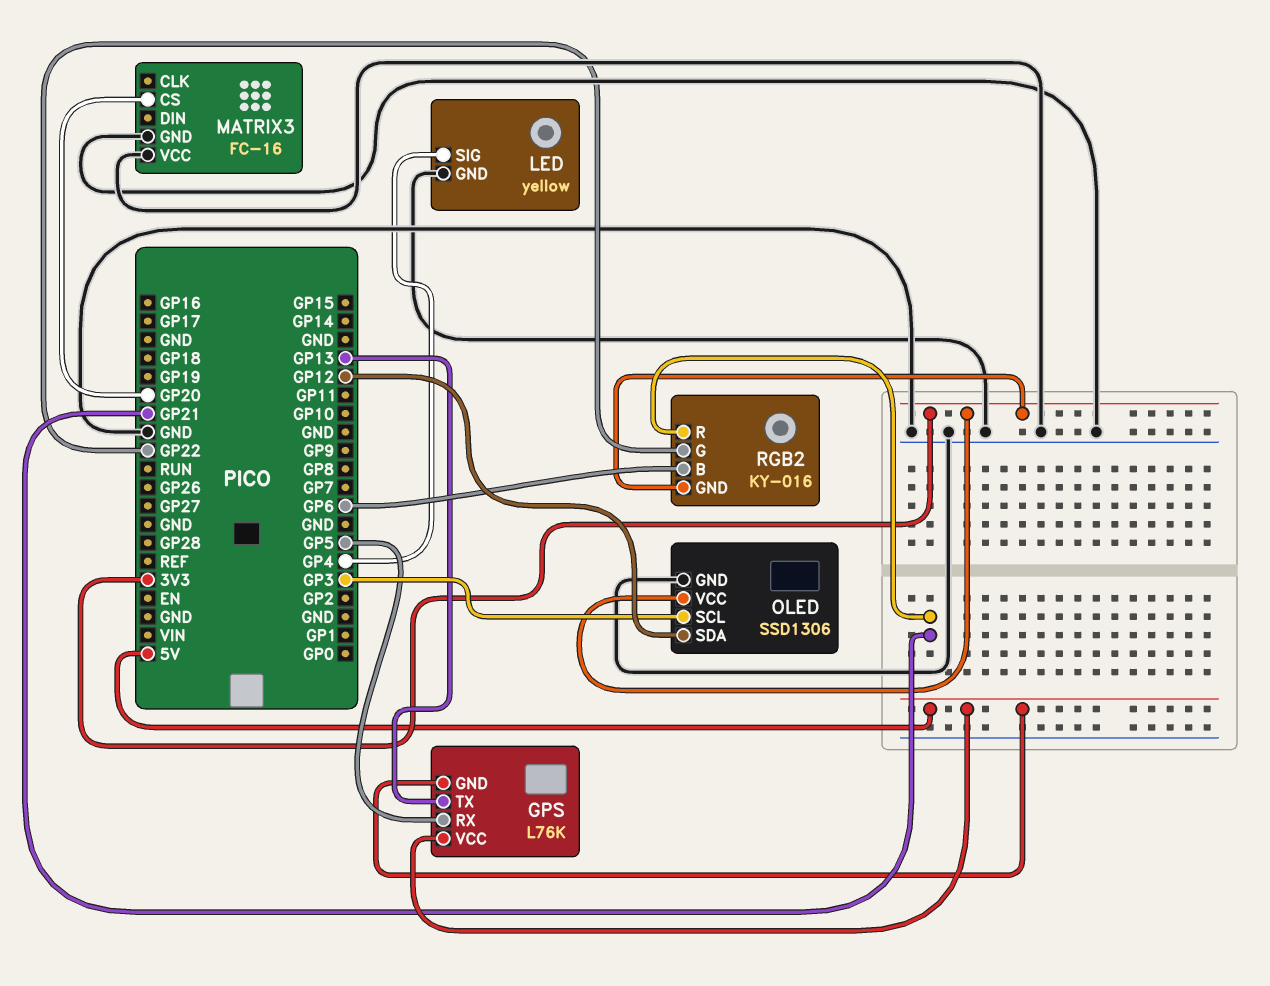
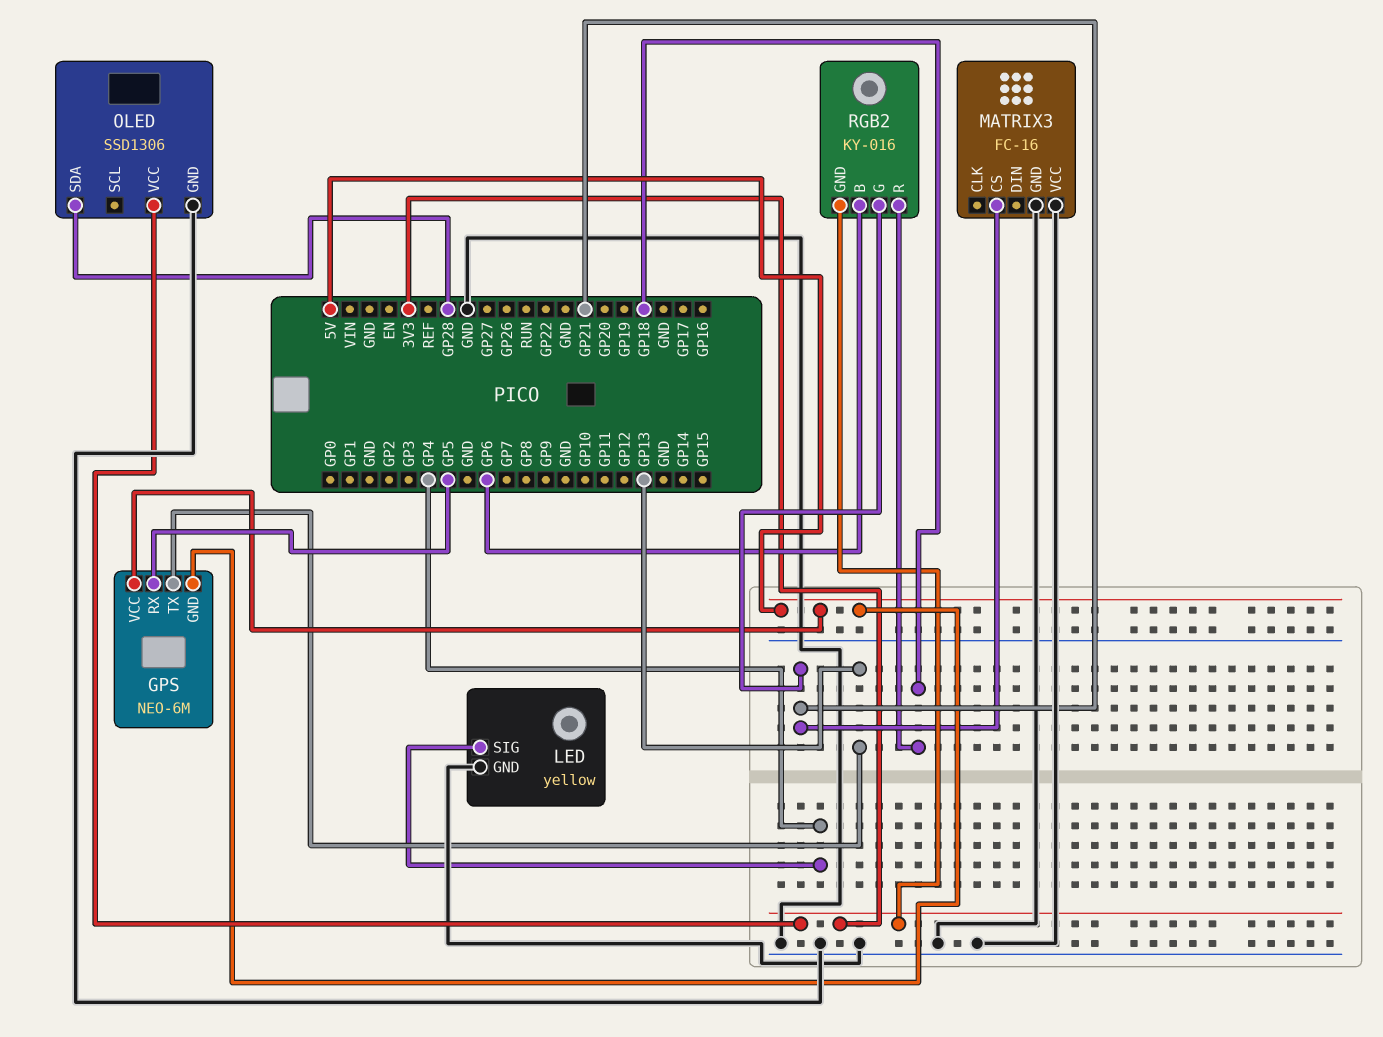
GPS: L76K -> NEO-6M
MATRIX3 pin CS: GP20 -> GP21
OLED pin SCL: GP3 -> none
OLED pin SDA: GP12 -> GP28
RGB2 pin G: GP22 -> GP21
RGB2 pin R: GP21 -> GP18

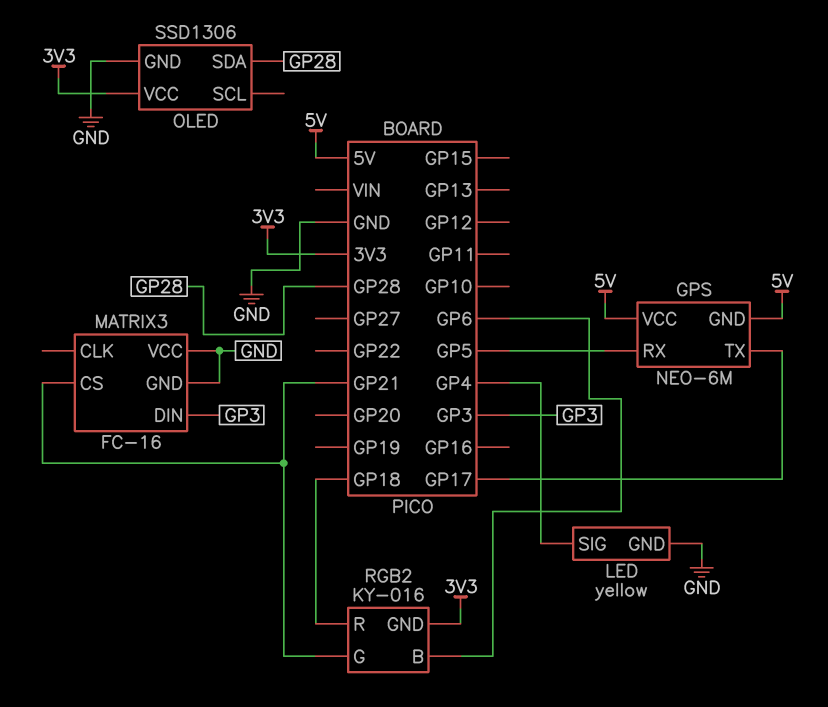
GPS pin TX: GP13 -> GP17
MATRIX3 pin DIN: none -> GP3

